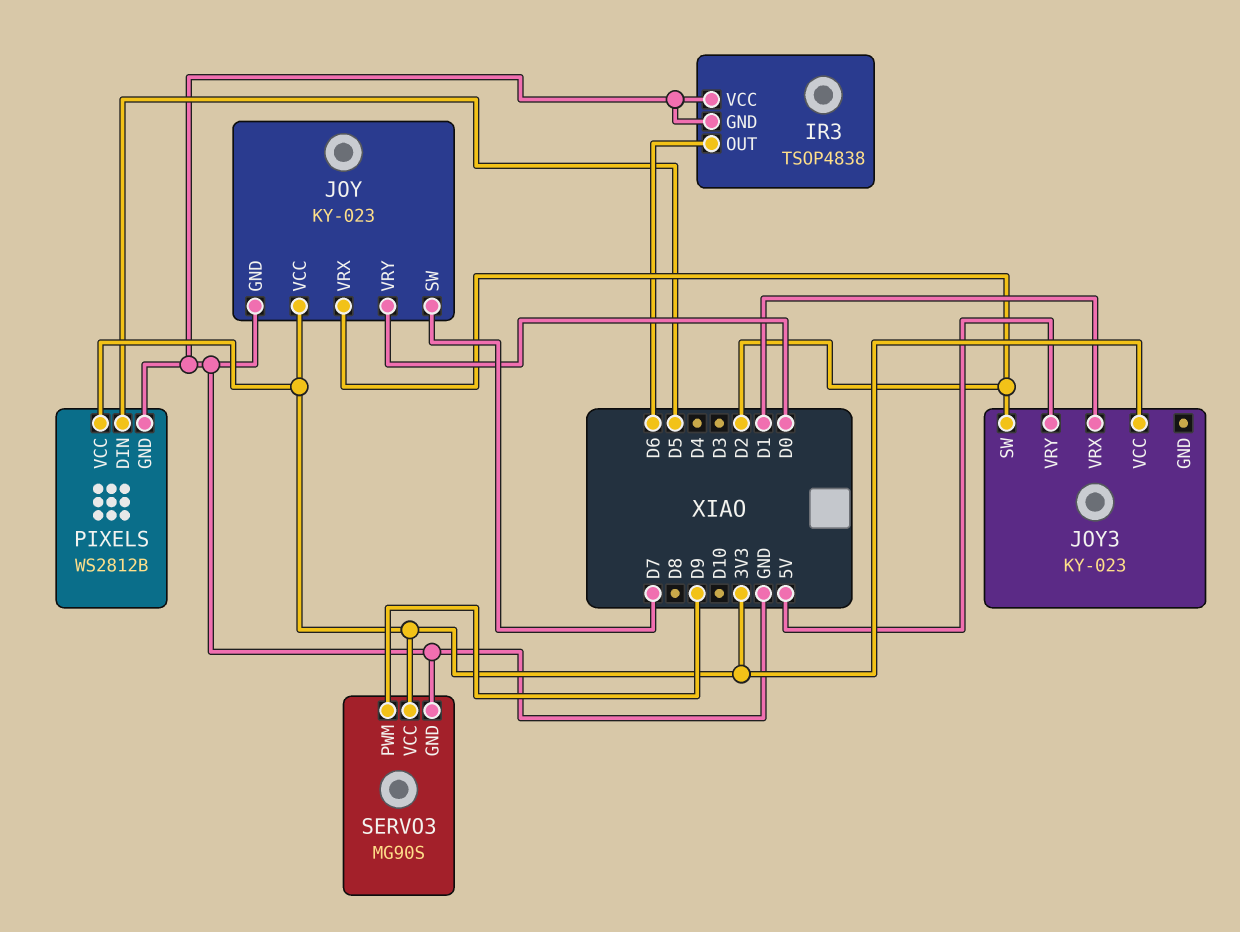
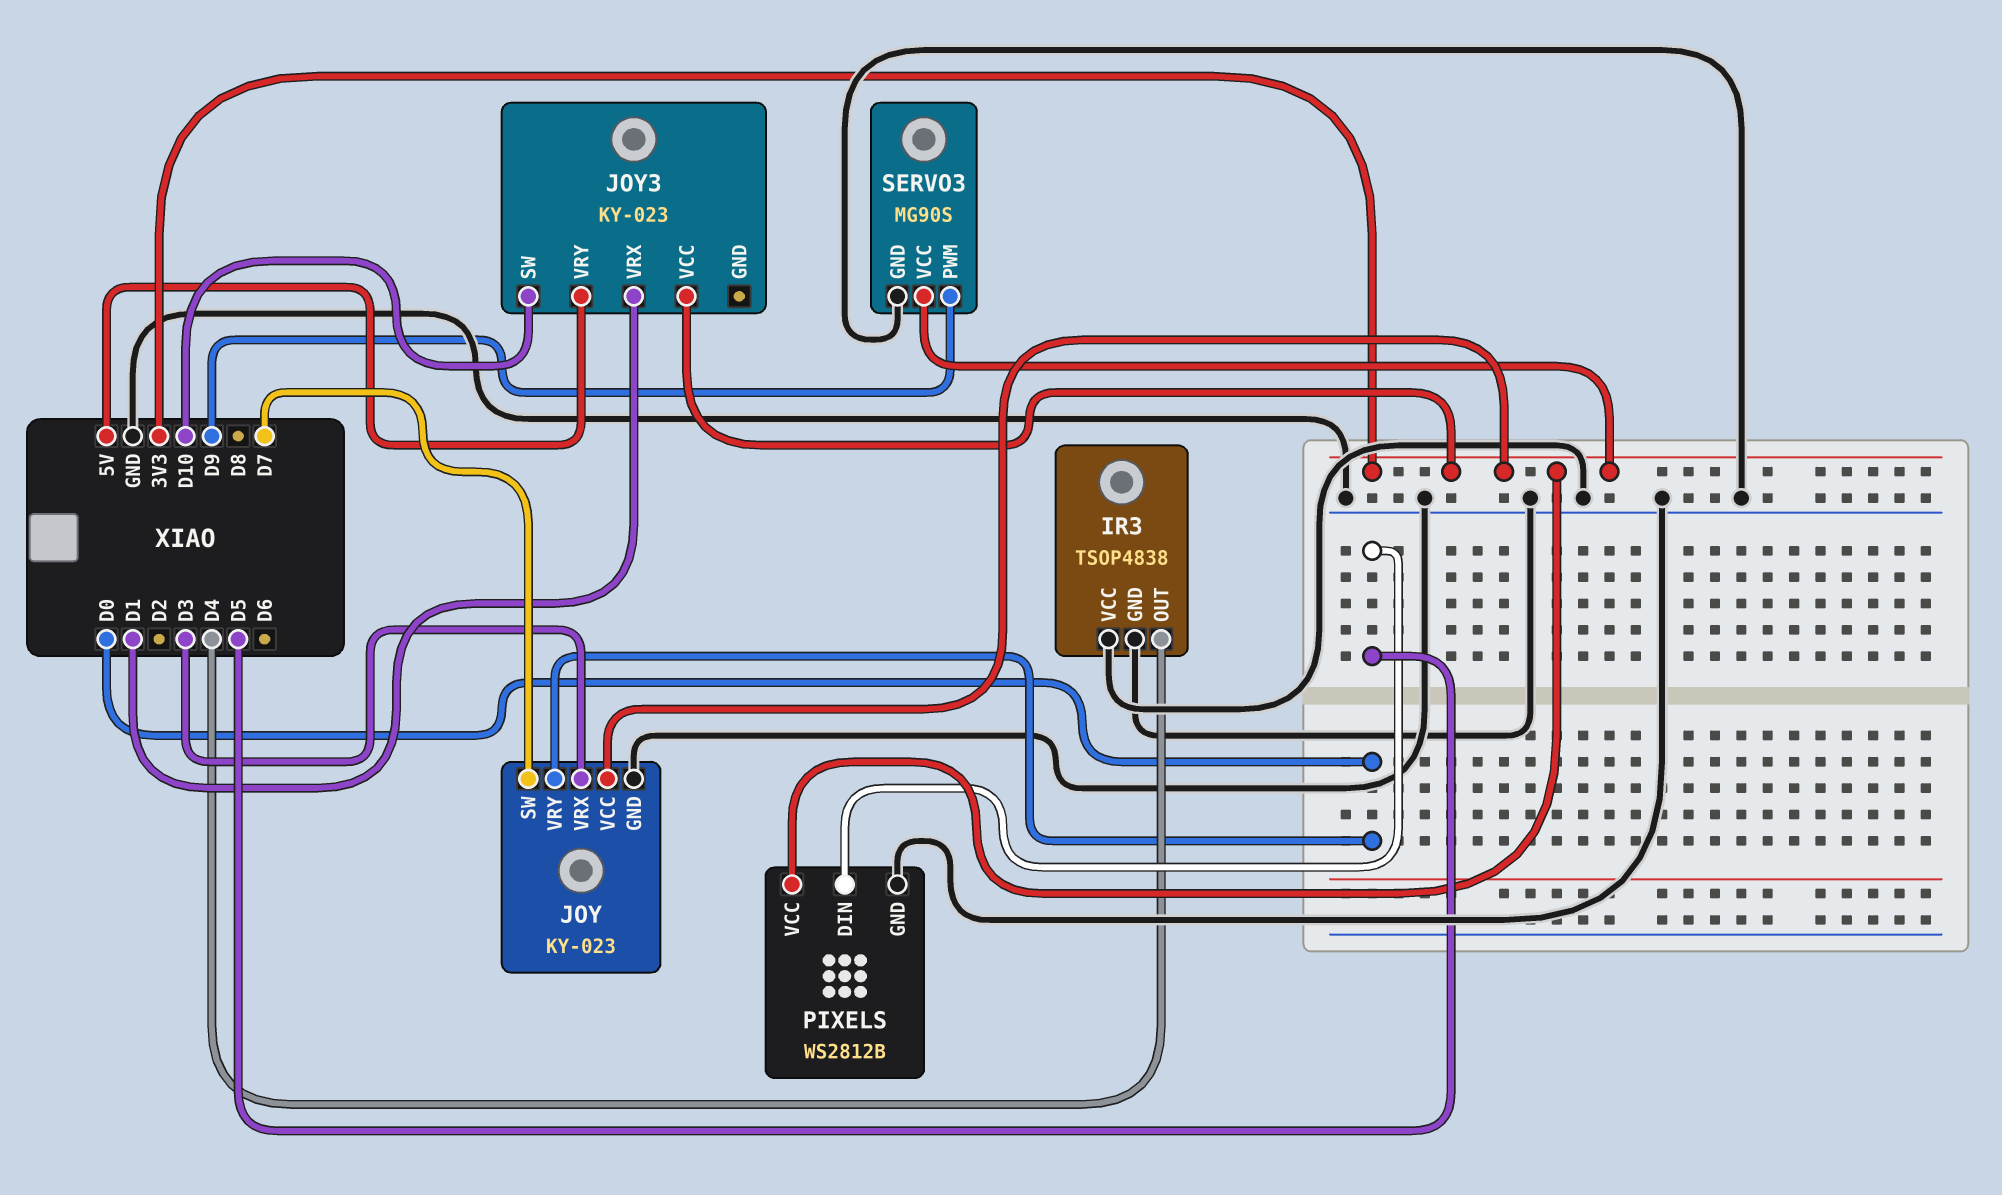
IR3 pin OUT: D6 -> D4
JOY pin VRX: D2 -> D3
JOY3 pin SW: D2 -> D10

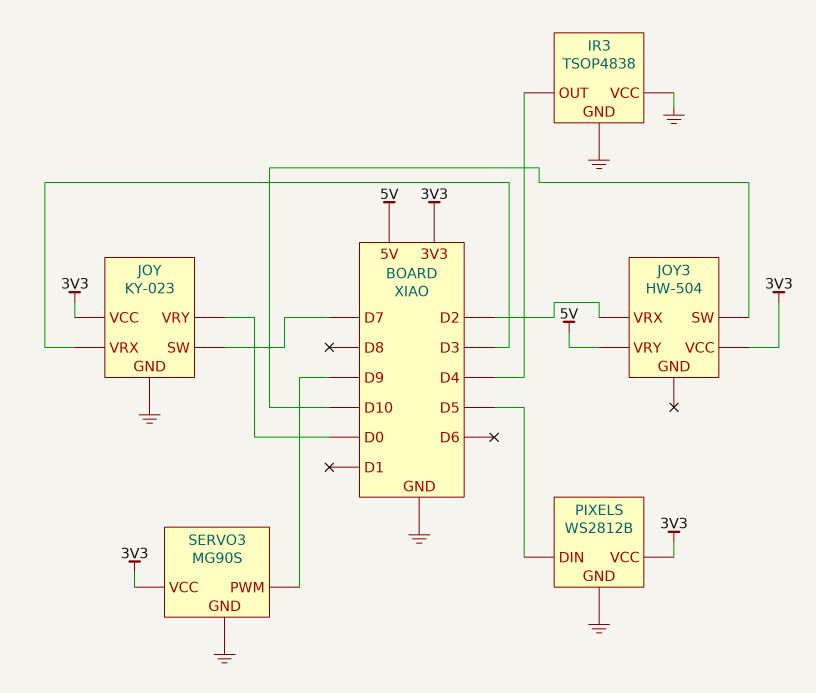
JOY3: KY-023 -> HW-504
JOY3 pin VRX: D1 -> D2

